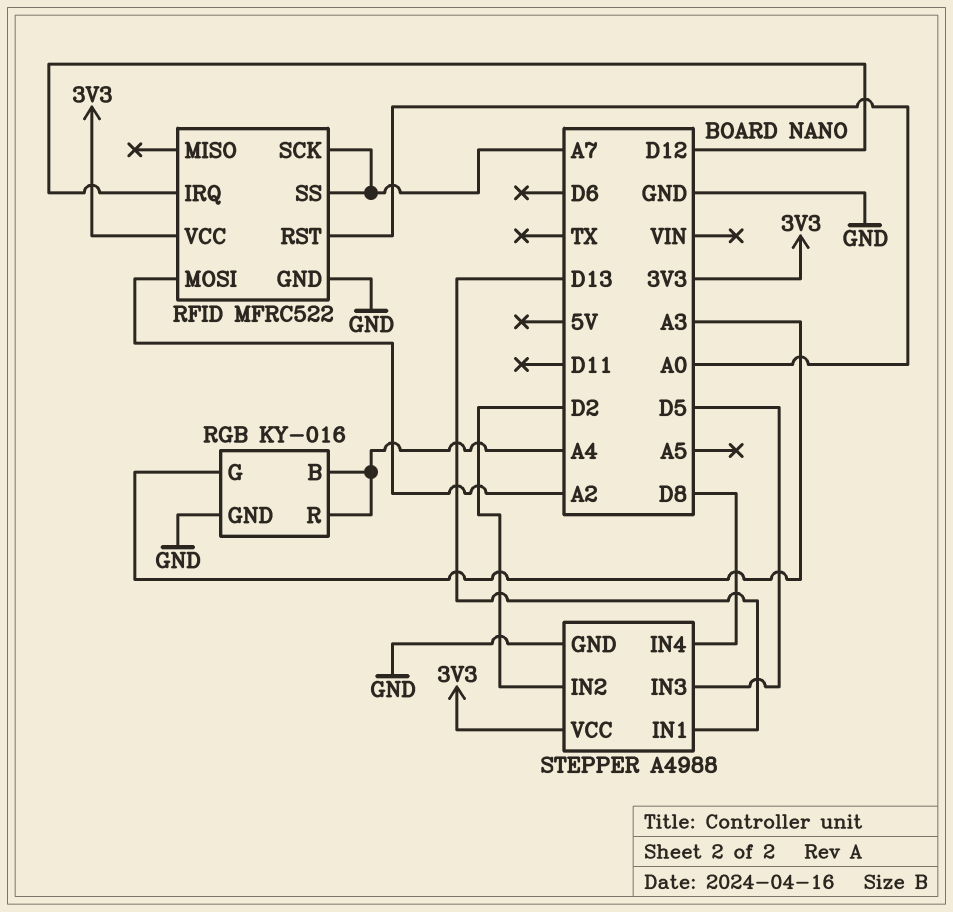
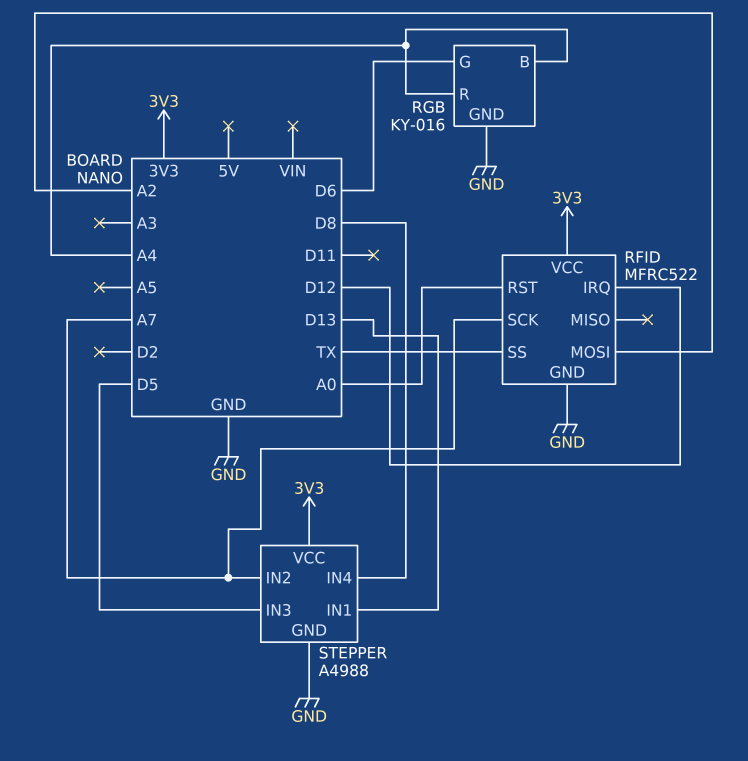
RFID pin SS: A7 -> TX
RGB pin G: A3 -> D6
STEPPER pin IN2: D2 -> A7

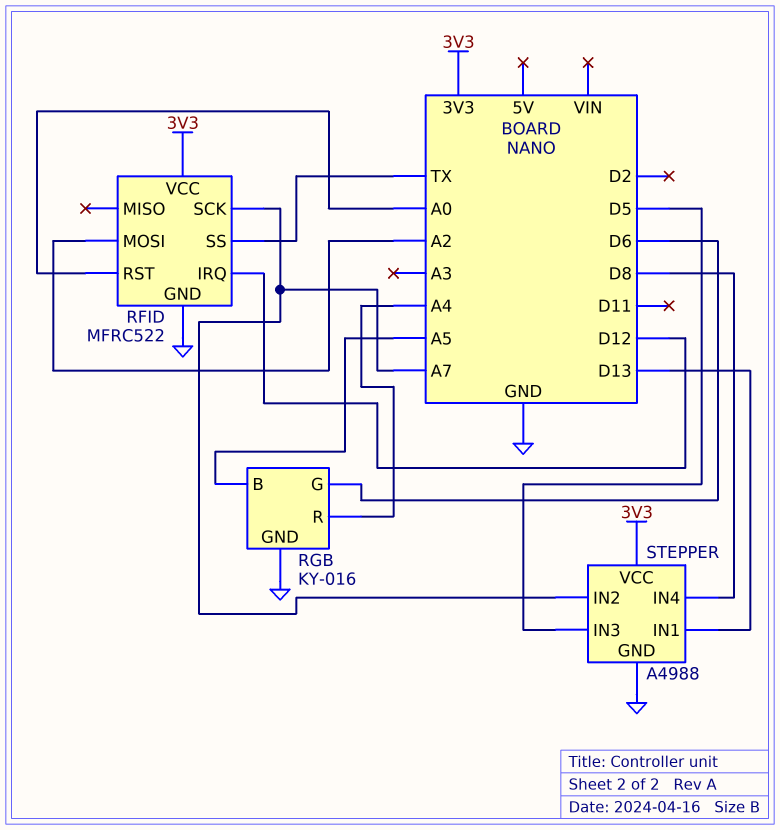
RGB pin B: A4 -> A5

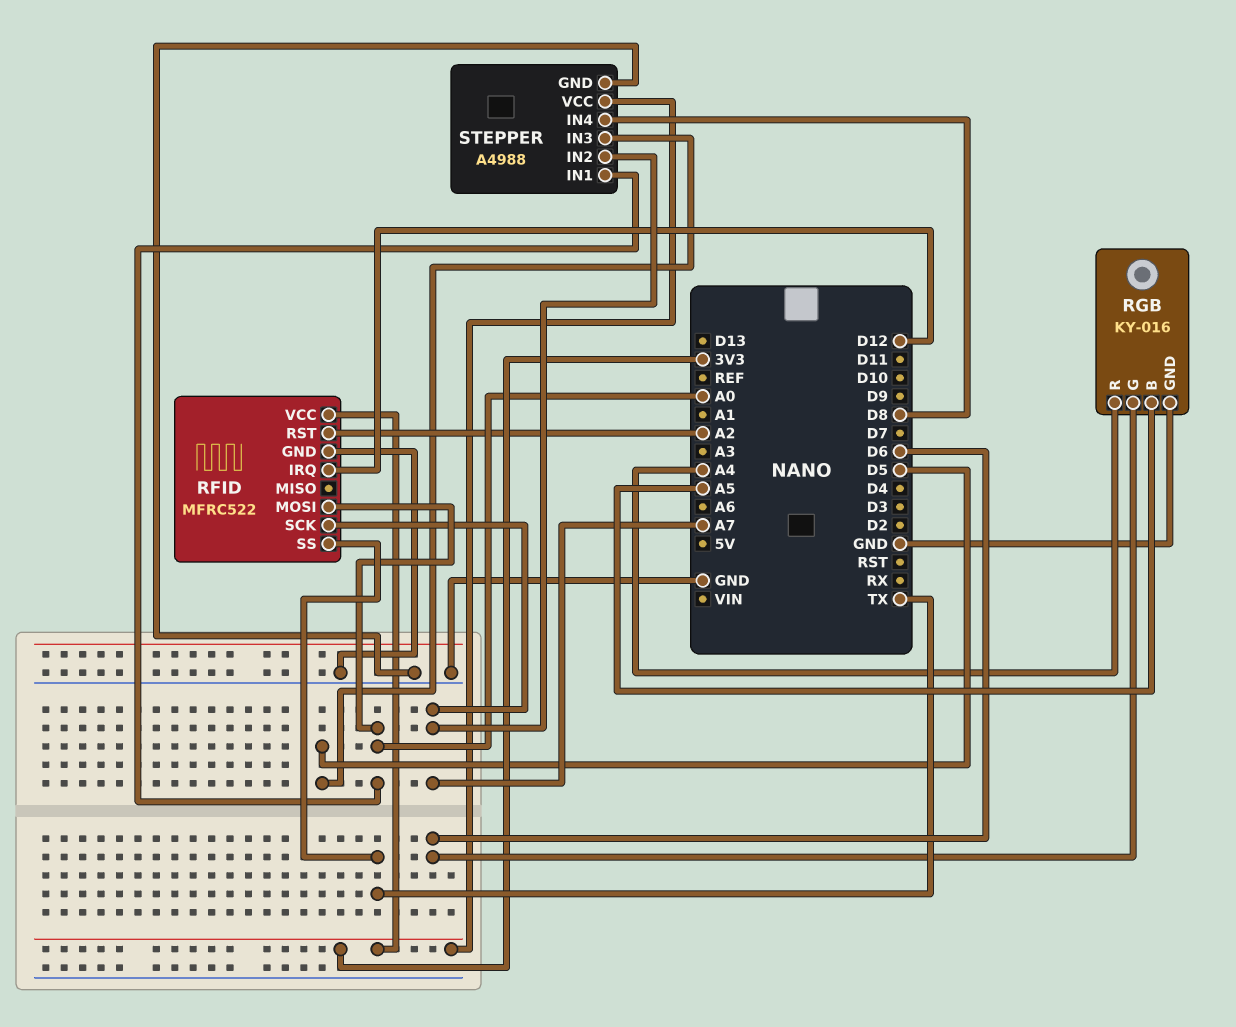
RFID pin MOSI: A2 -> A0
RFID pin RST: A0 -> A2
STEPPER pin IN1: D13 -> A0

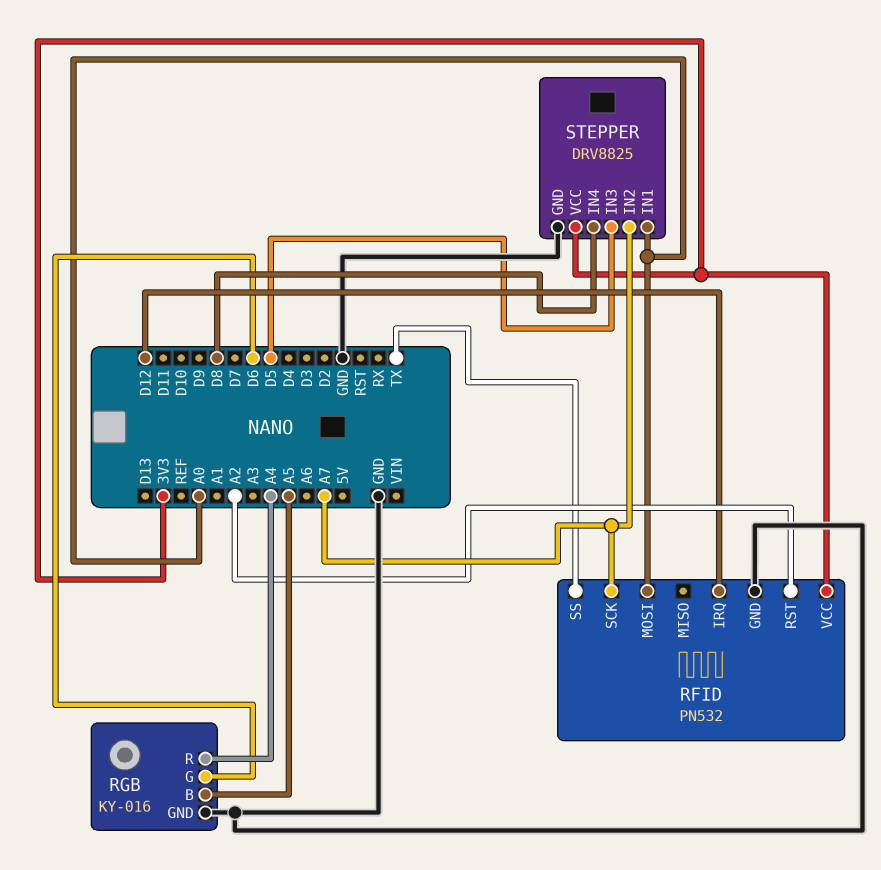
RFID: MFRC522 -> PN532
STEPPER: A4988 -> DRV8825

